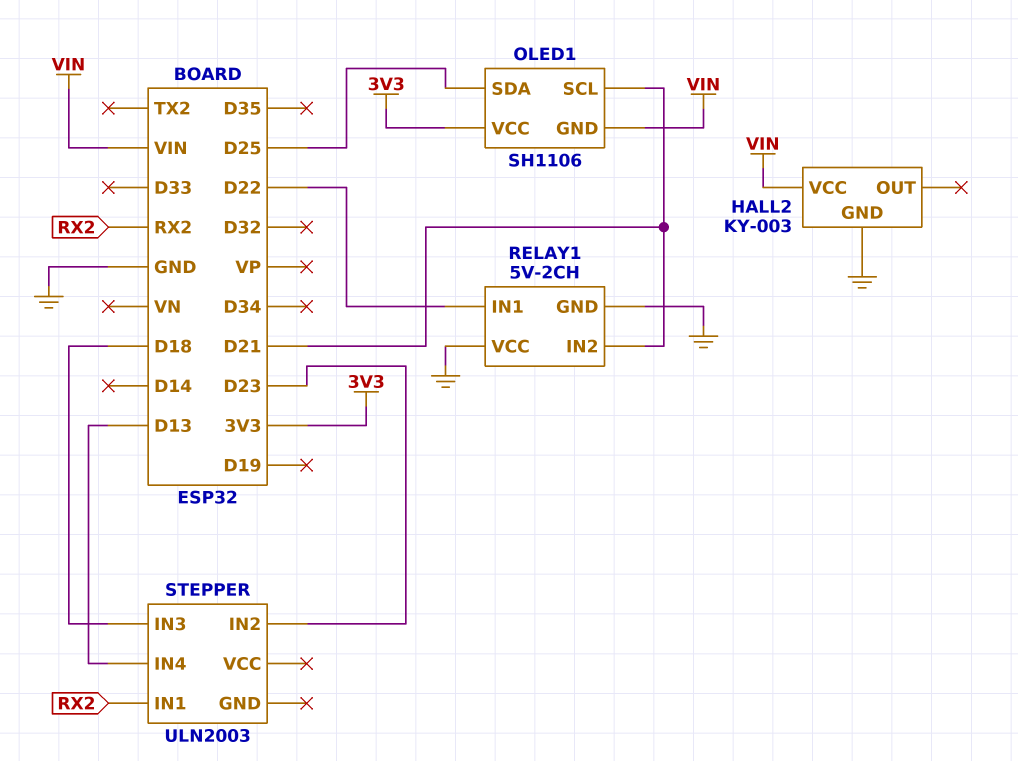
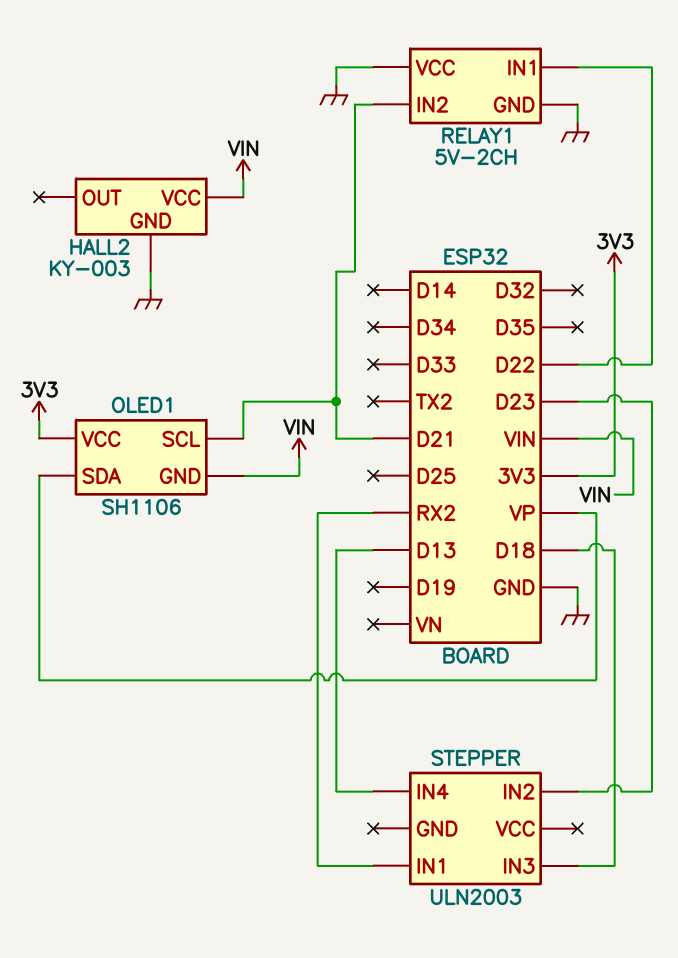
OLED1 pin SDA: D25 -> VP

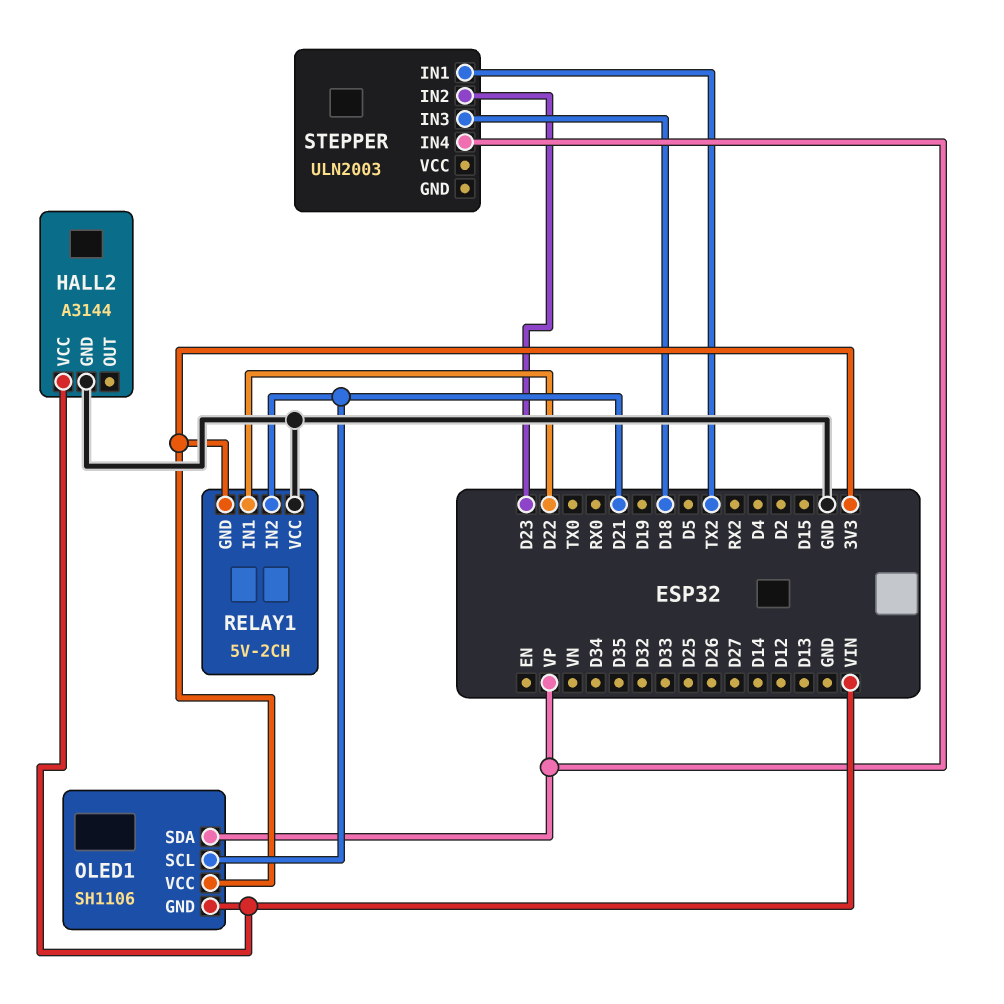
HALL2: KY-003 -> A3144
RELAY1 pin GND: GND -> 3V3
STEPPER pin IN1: RX2 -> TX2
STEPPER pin IN4: D13 -> VP

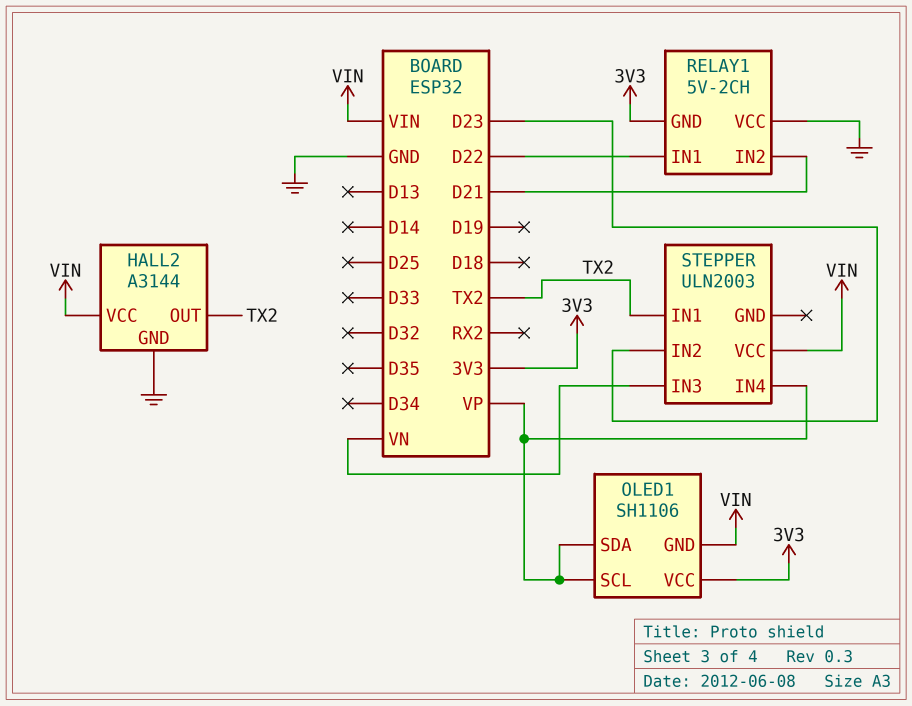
HALL2 pin OUT: none -> TX2
OLED1 pin SCL: D21 -> VP
STEPPER pin IN3: D18 -> VN
STEPPER pin VCC: none -> VIN

